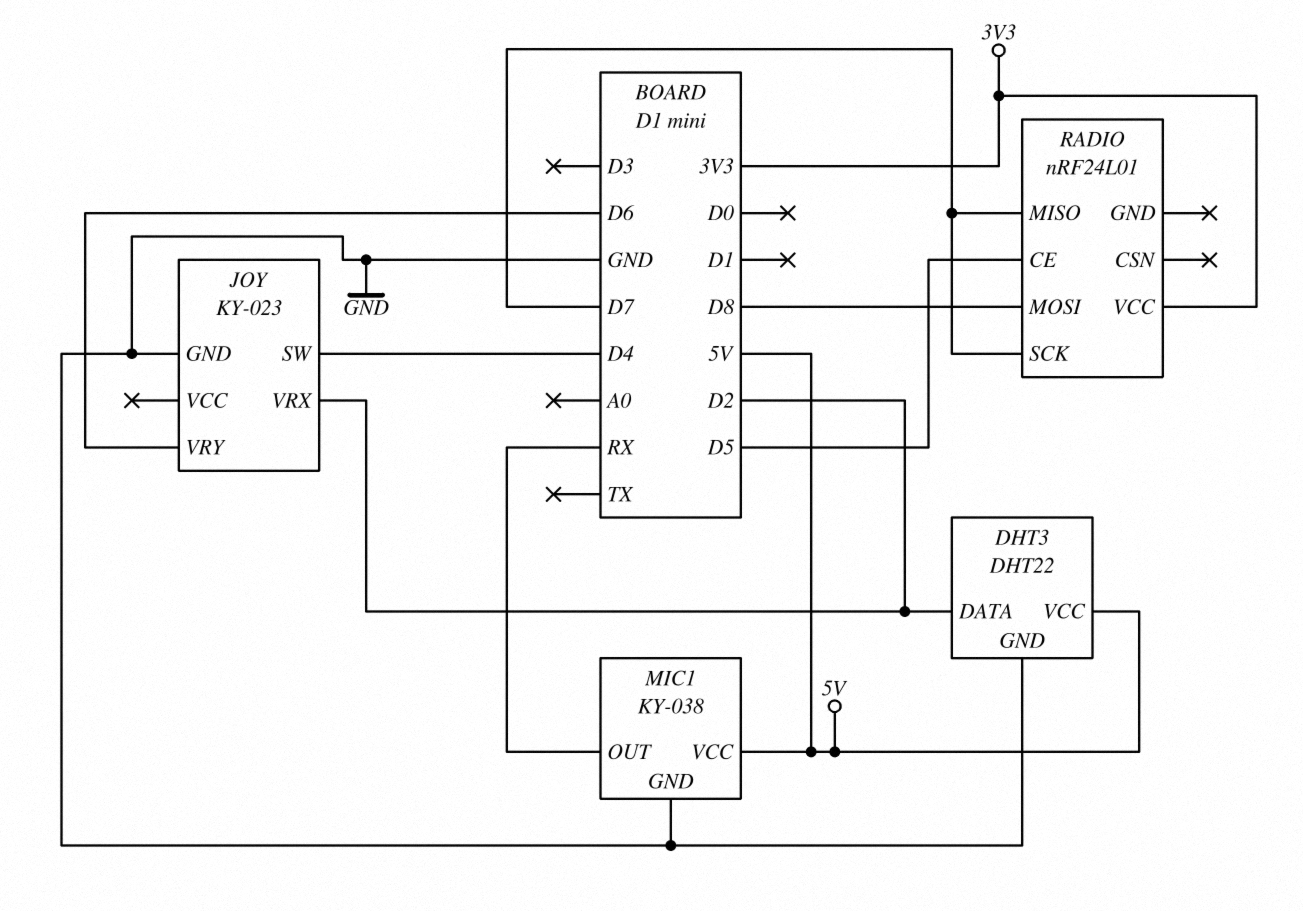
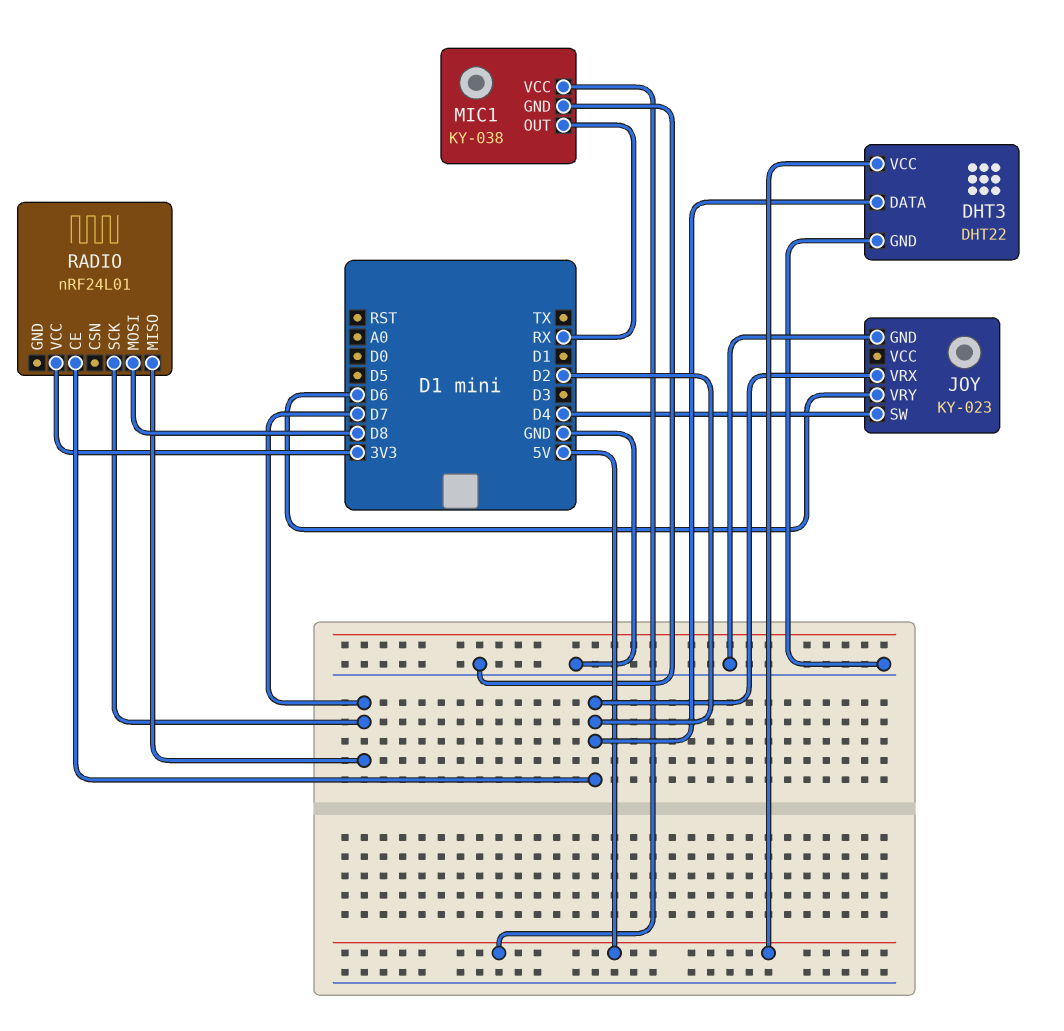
RADIO pin CE: D5 -> D2

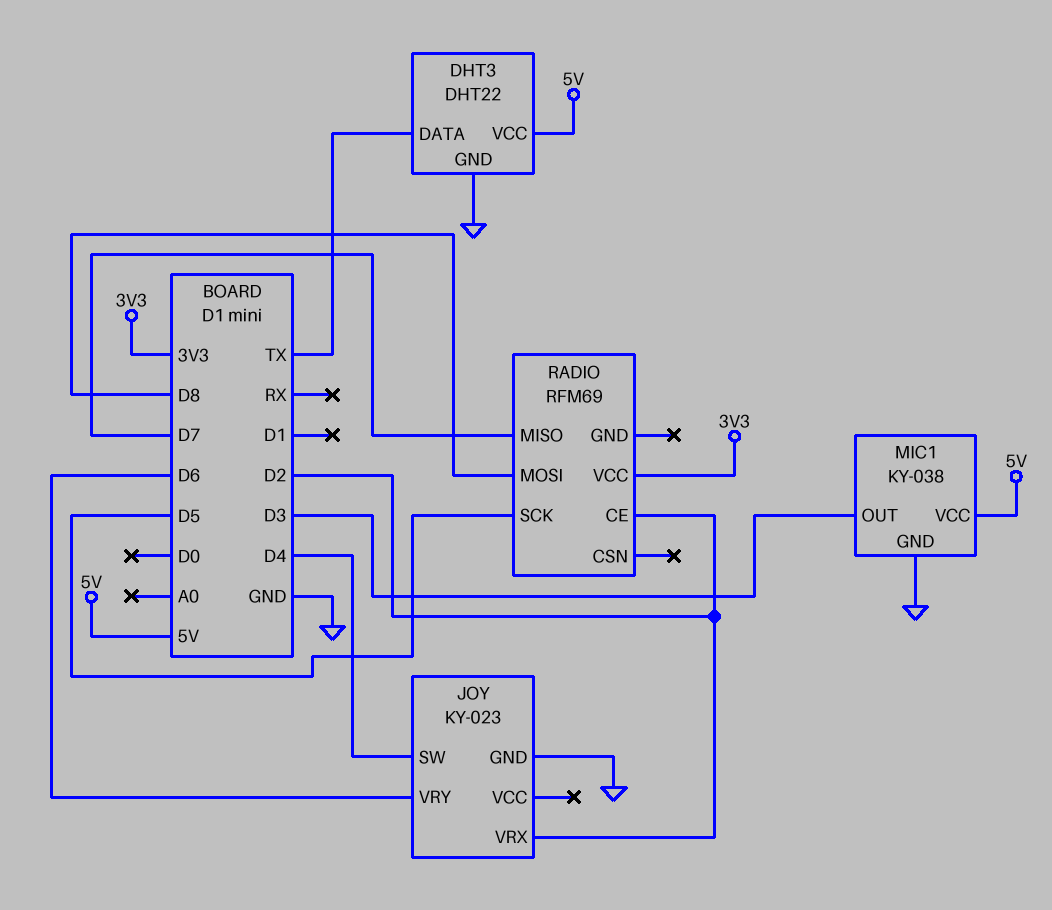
DHT3 pin DATA: D2 -> TX
MIC1 pin OUT: RX -> D3
RADIO: nRF24L01 -> RFM69
RADIO pin SCK: D7 -> D5

